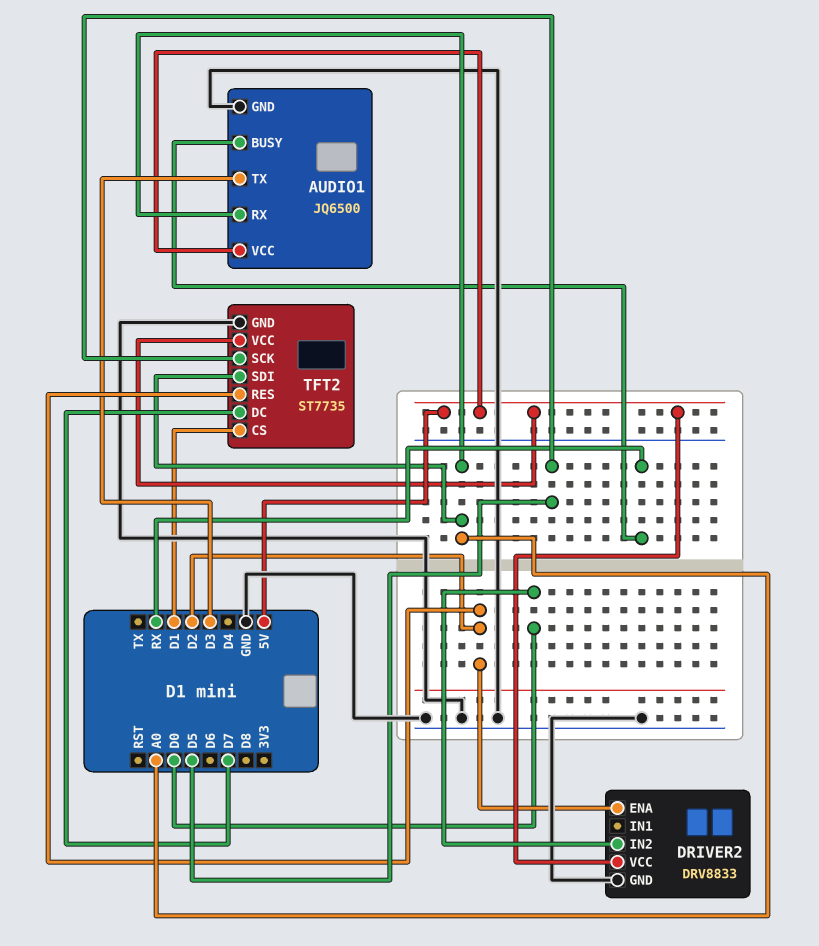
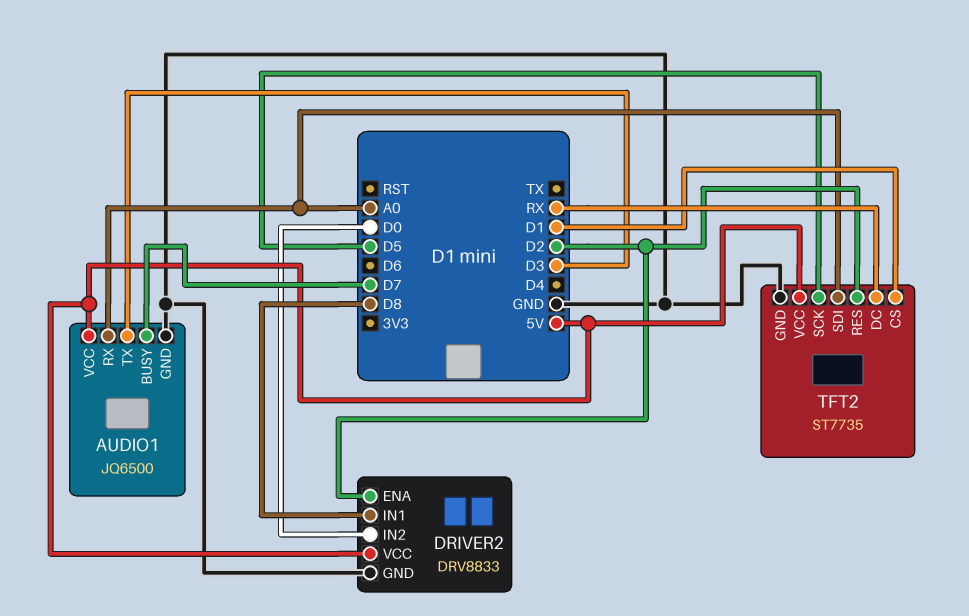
AUDIO1 pin BUSY: RX -> D7
DRIVER2 pin IN1: none -> D8
TFT2 pin DC: D7 -> RX

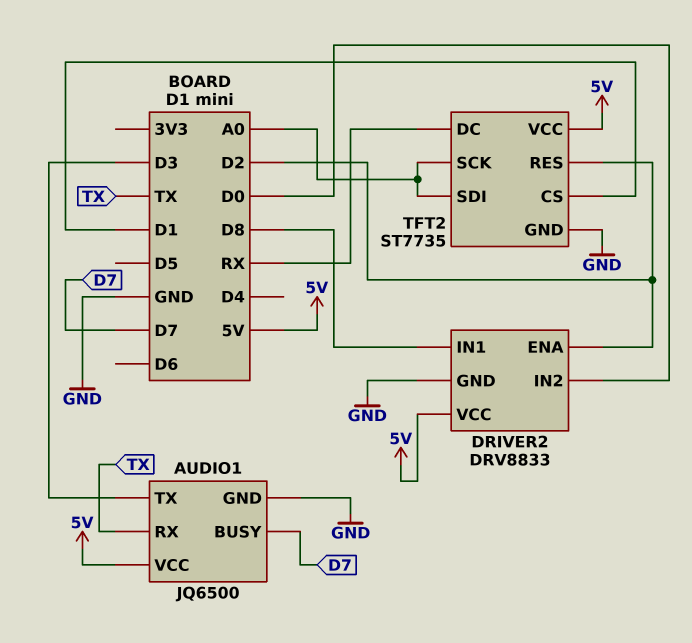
AUDIO1 pin RX: A0 -> TX
TFT2 pin SCK: D5 -> A0

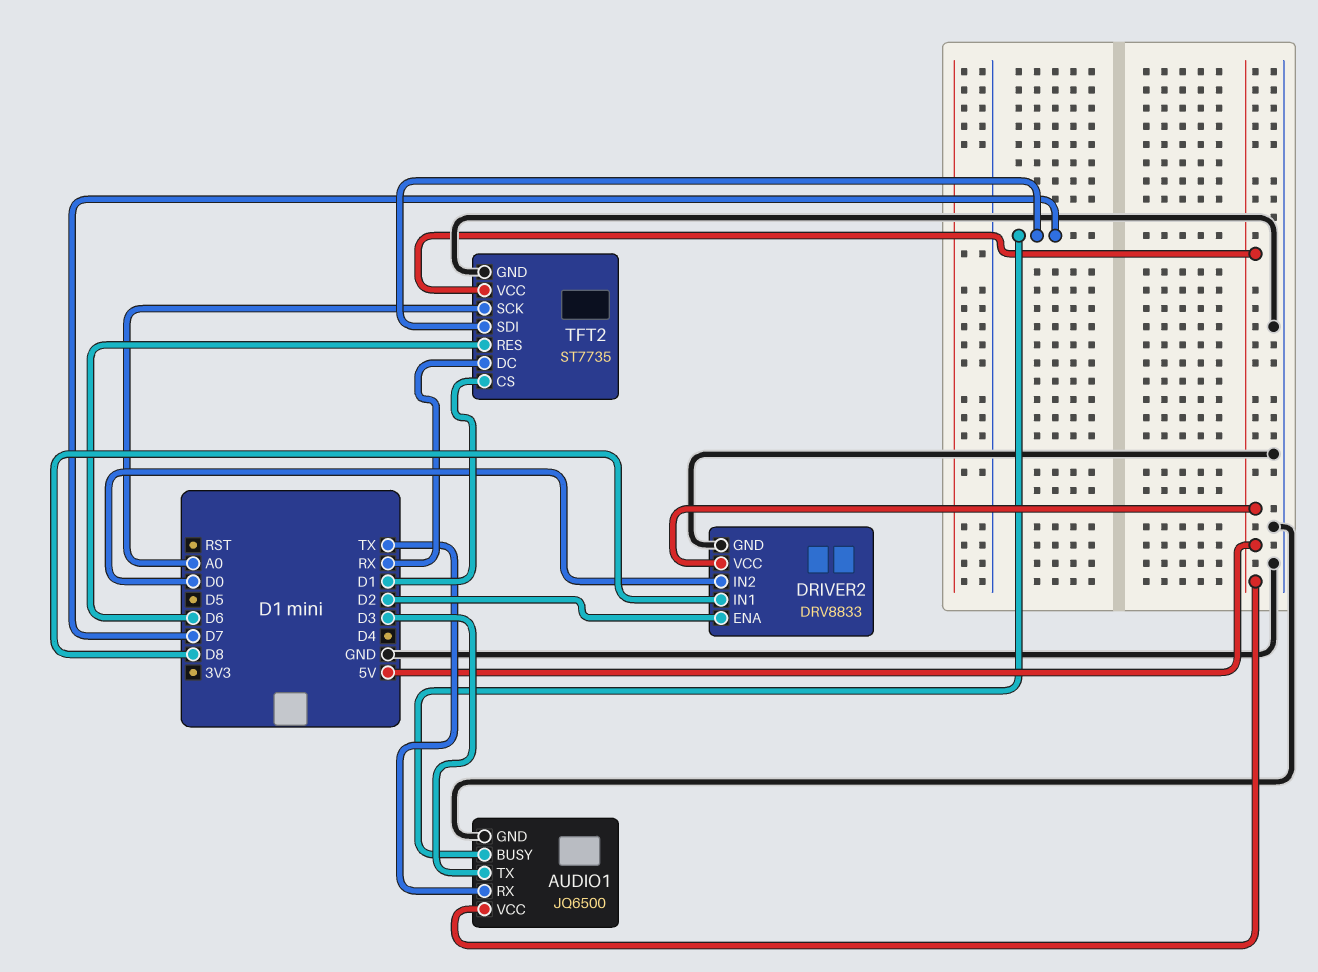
TFT2 pin RES: D2 -> D6
TFT2 pin SDI: A0 -> D7

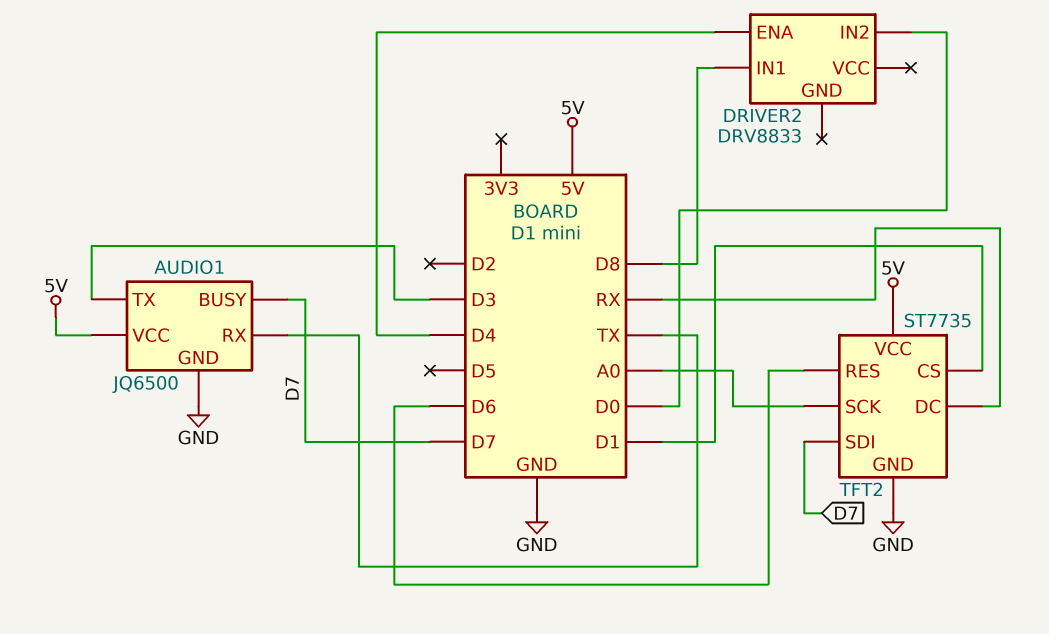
DRIVER2 pin ENA: D2 -> D4
DRIVER2 pin GND: GND -> none
DRIVER2 pin VCC: 5V -> none

